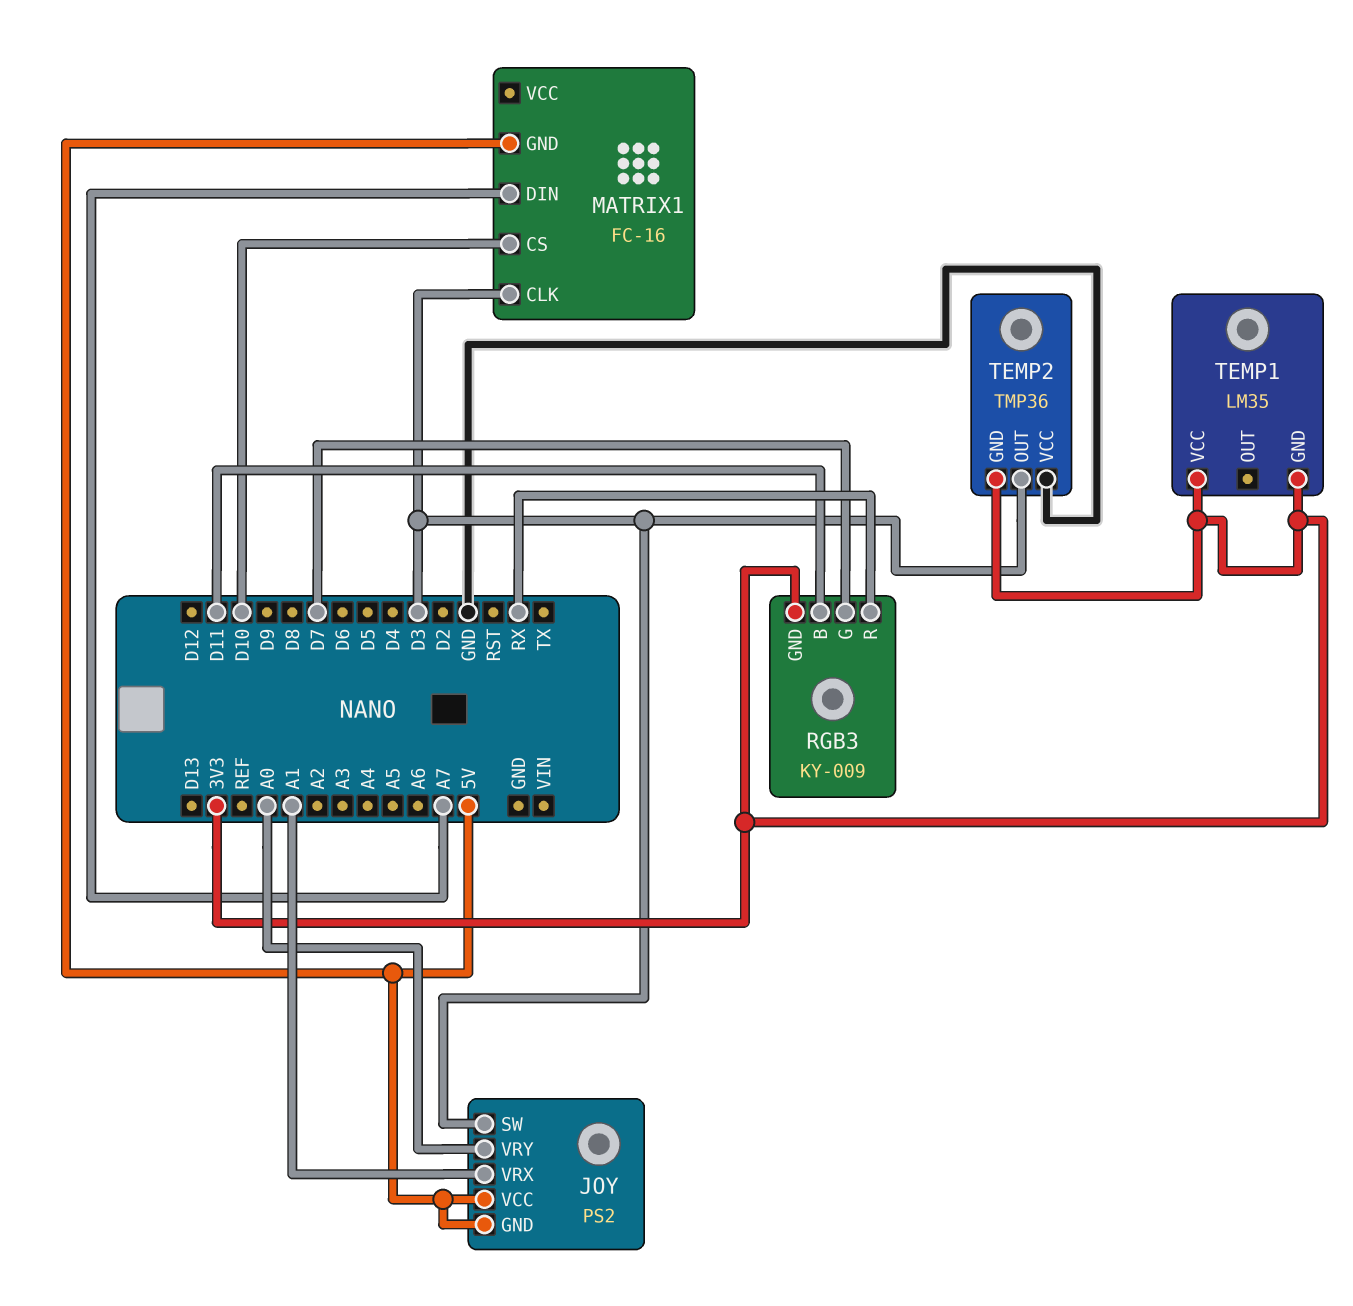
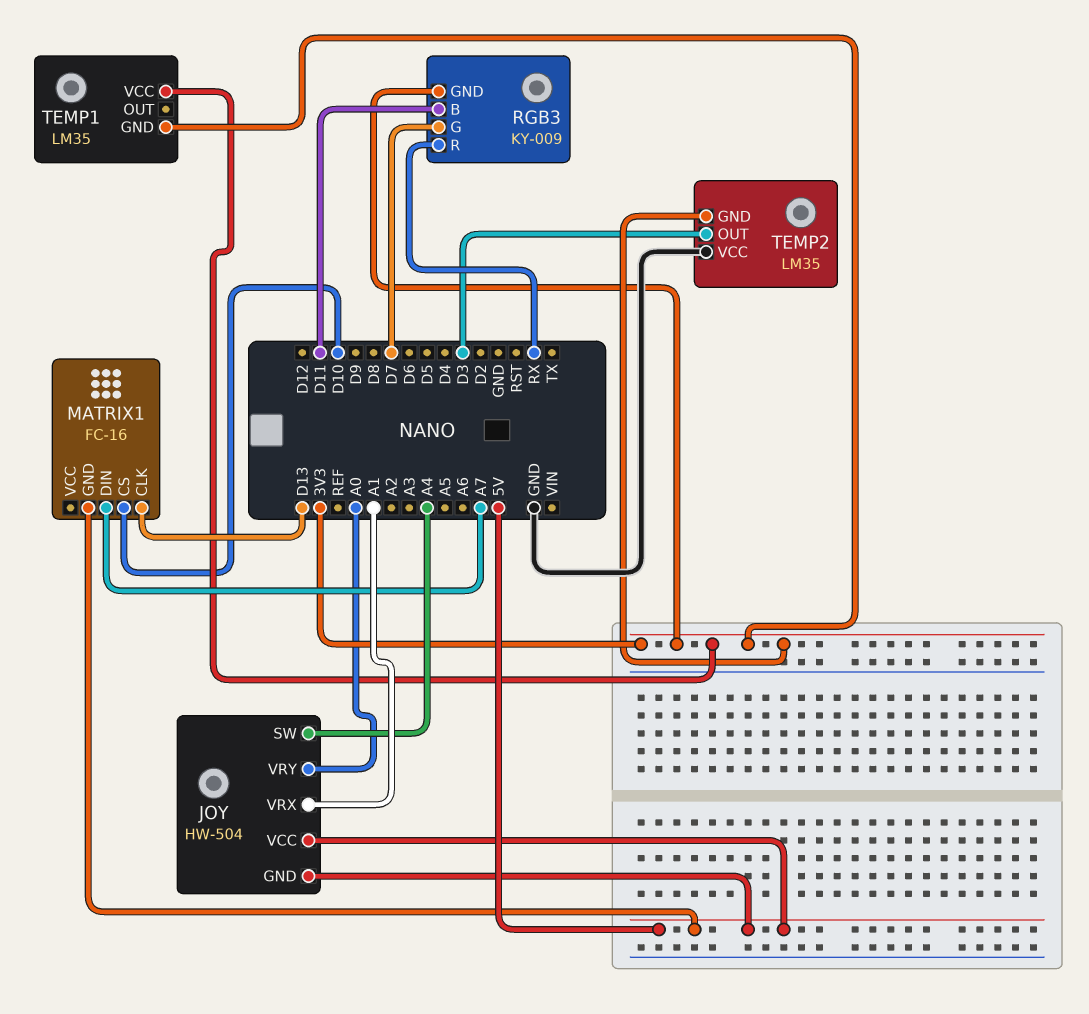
JOY: PS2 -> HW-504
JOY pin SW: D3 -> A4
MATRIX1 pin CLK: D3 -> D13
TEMP2: TMP36 -> LM35

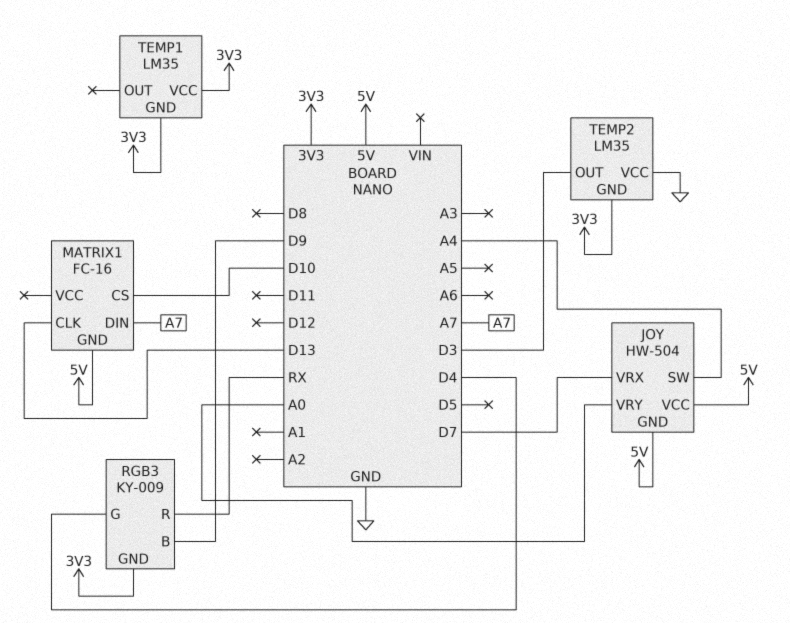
JOY pin VRX: A1 -> D7
RGB3 pin B: D11 -> D9
RGB3 pin G: D7 -> D4

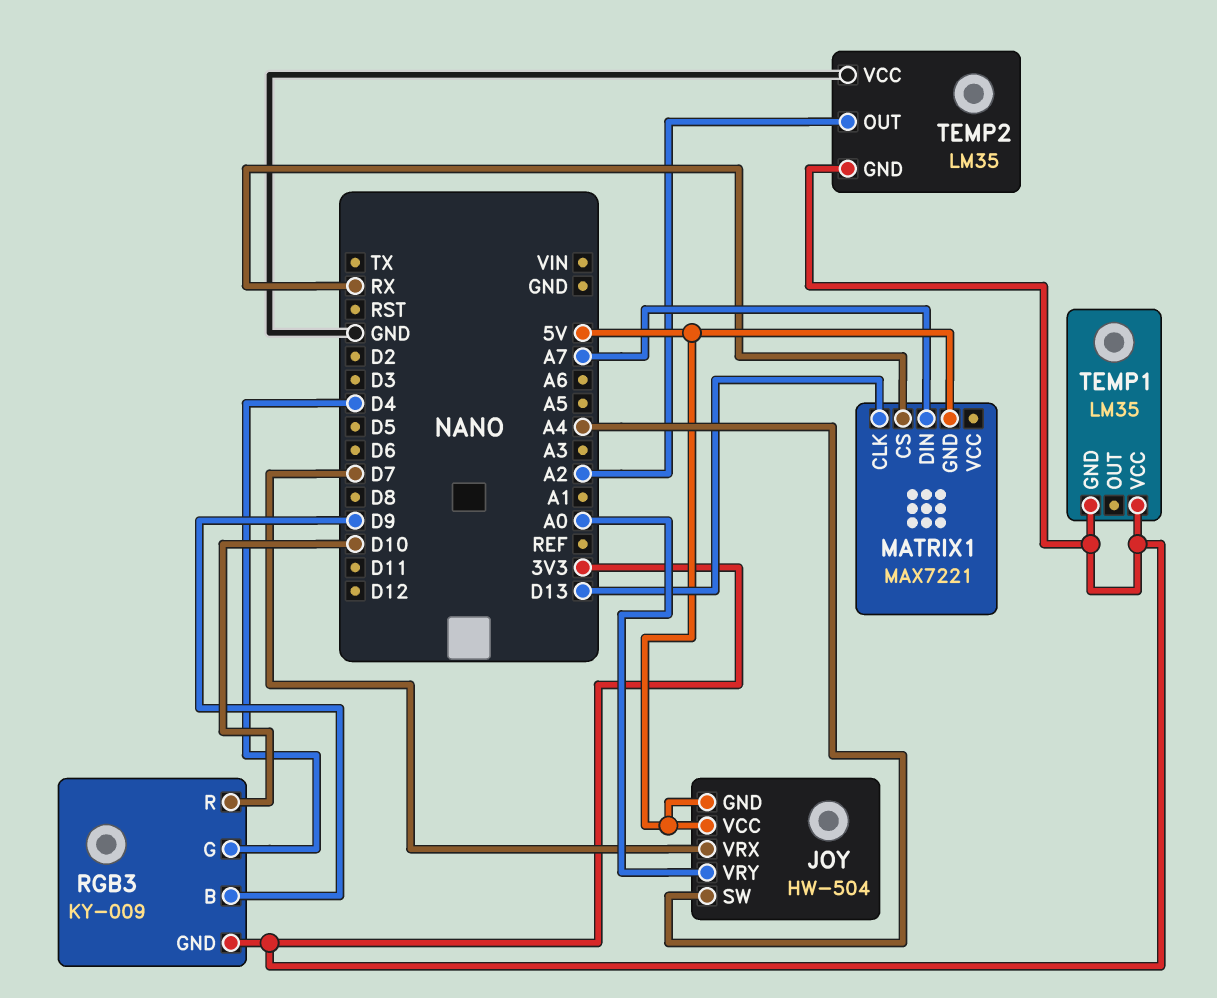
MATRIX1: FC-16 -> MAX7221
MATRIX1 pin CS: D10 -> RX
RGB3 pin R: RX -> D10
TEMP2 pin OUT: D3 -> A2

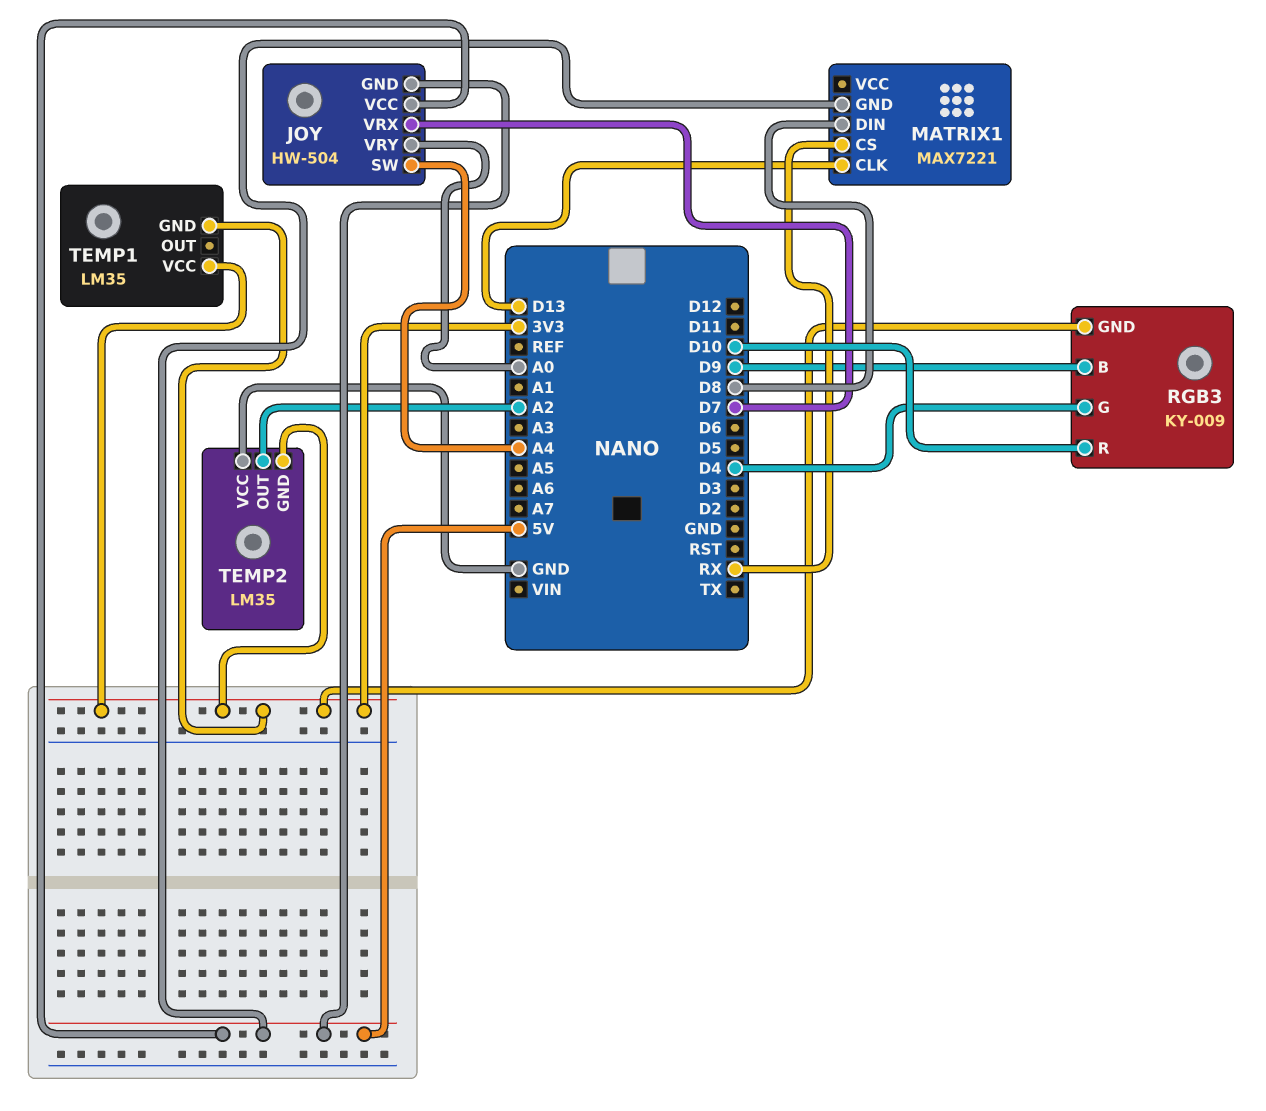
MATRIX1 pin DIN: A7 -> D8

